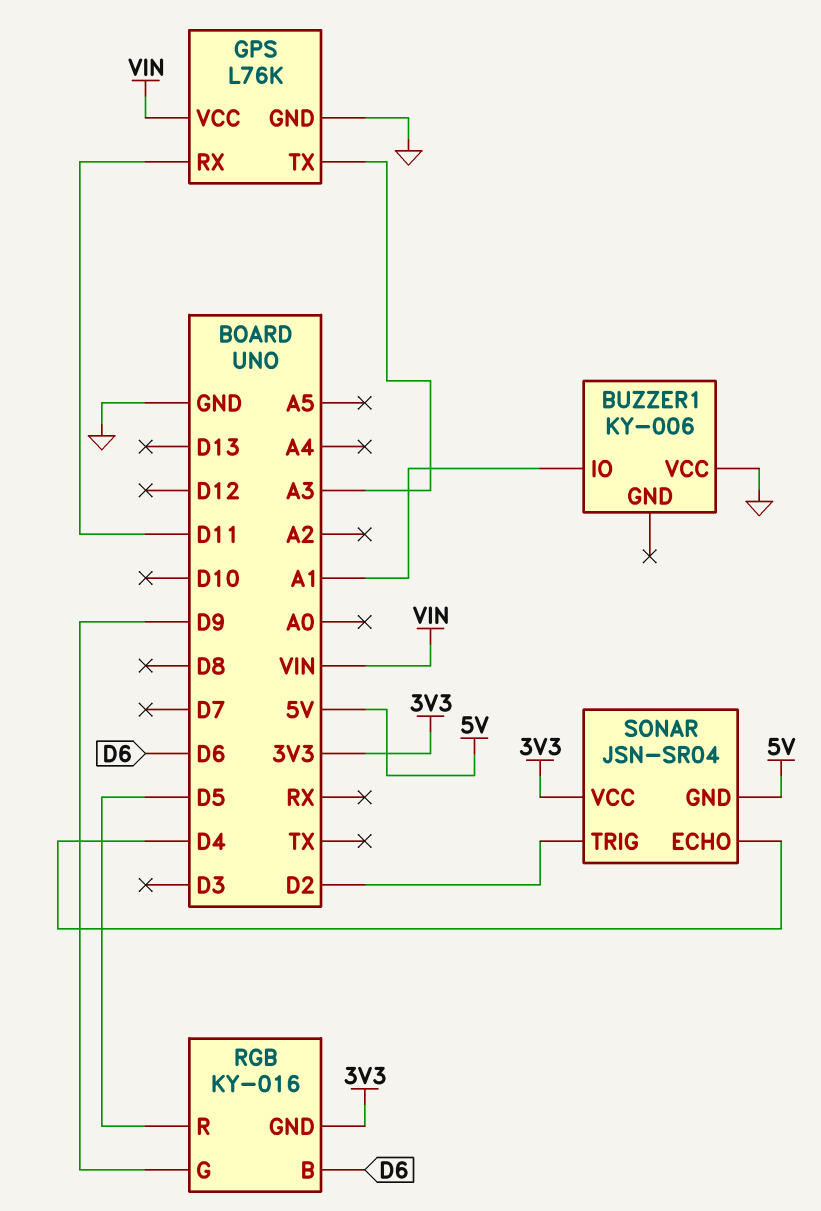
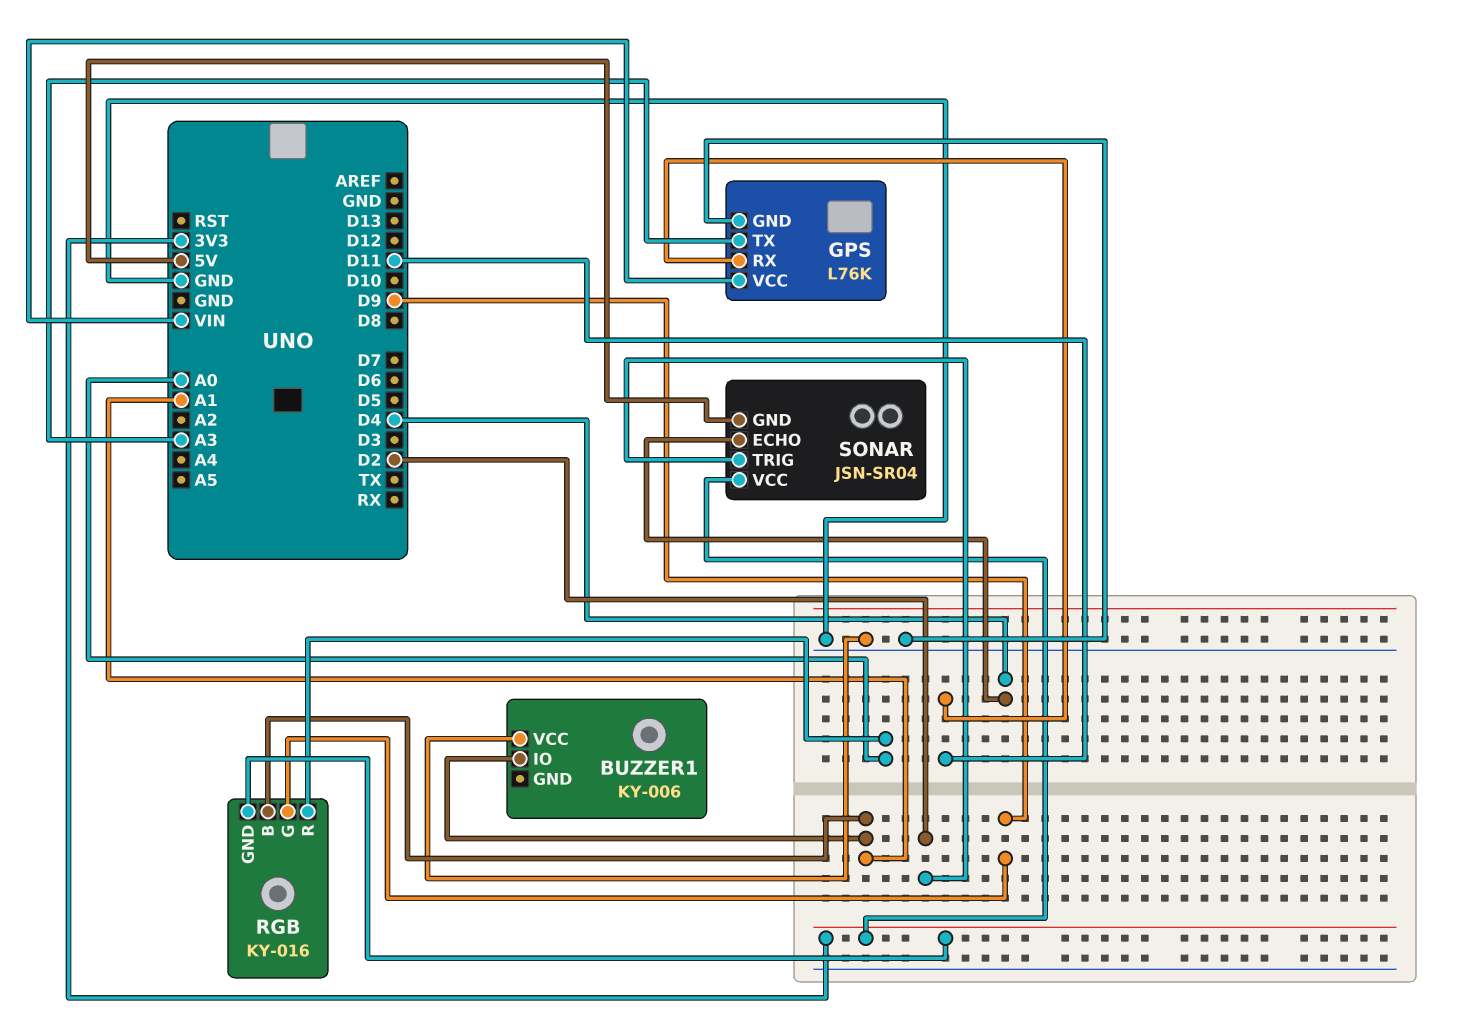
RGB pin B: D6 -> A1
RGB pin R: D5 -> A0

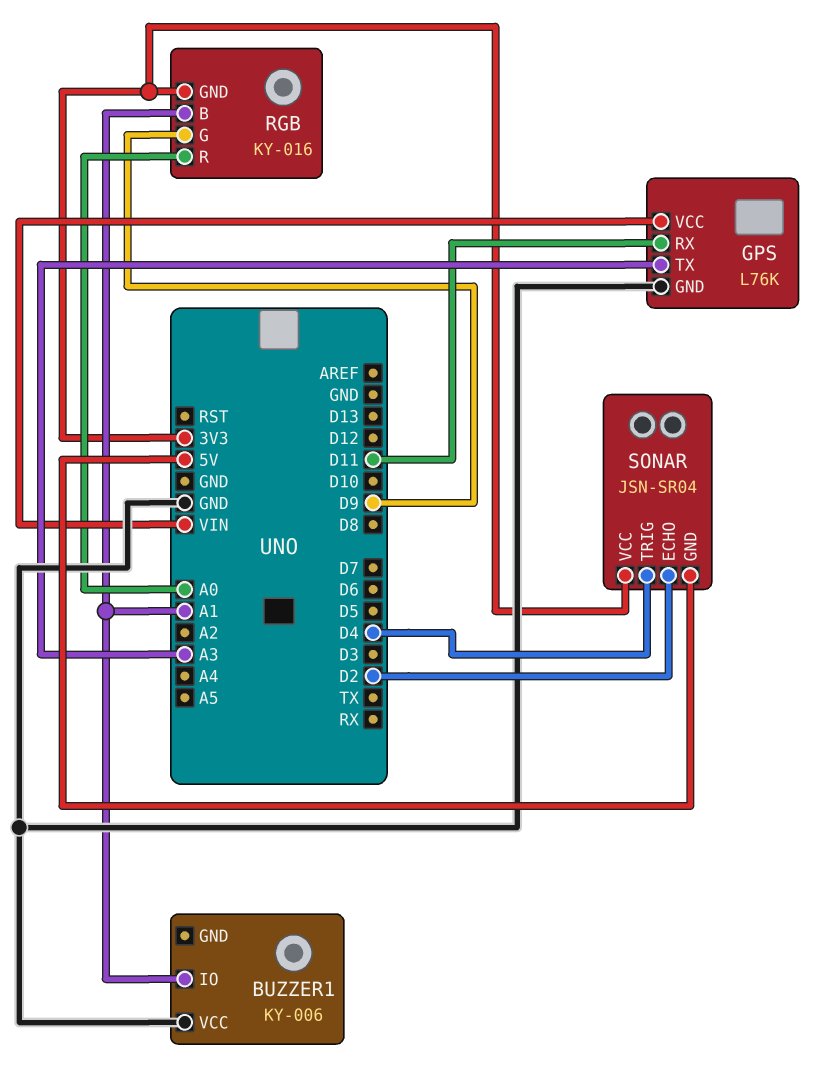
SONAR pin ECHO: D4 -> D2
SONAR pin TRIG: D2 -> D4

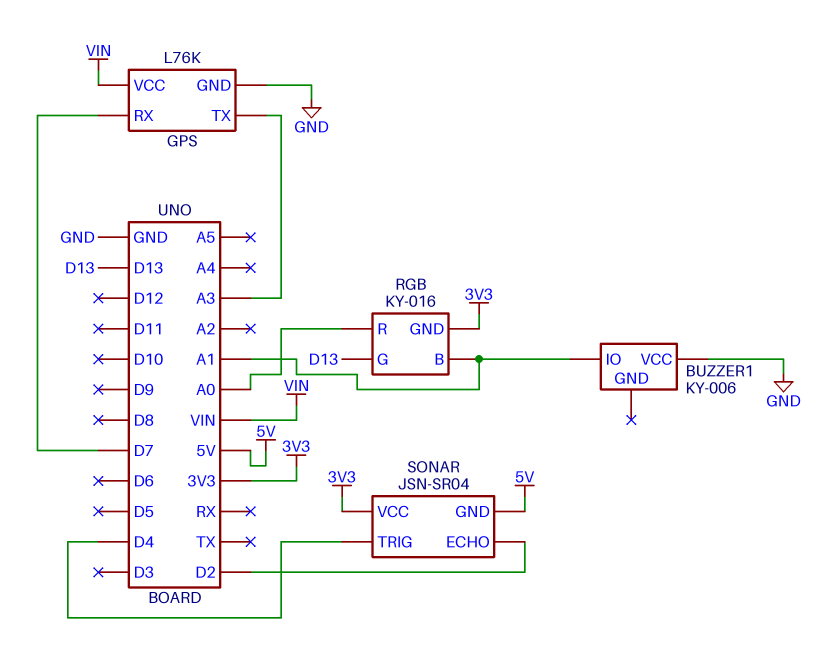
GPS pin RX: D11 -> D7
RGB pin G: D9 -> D13

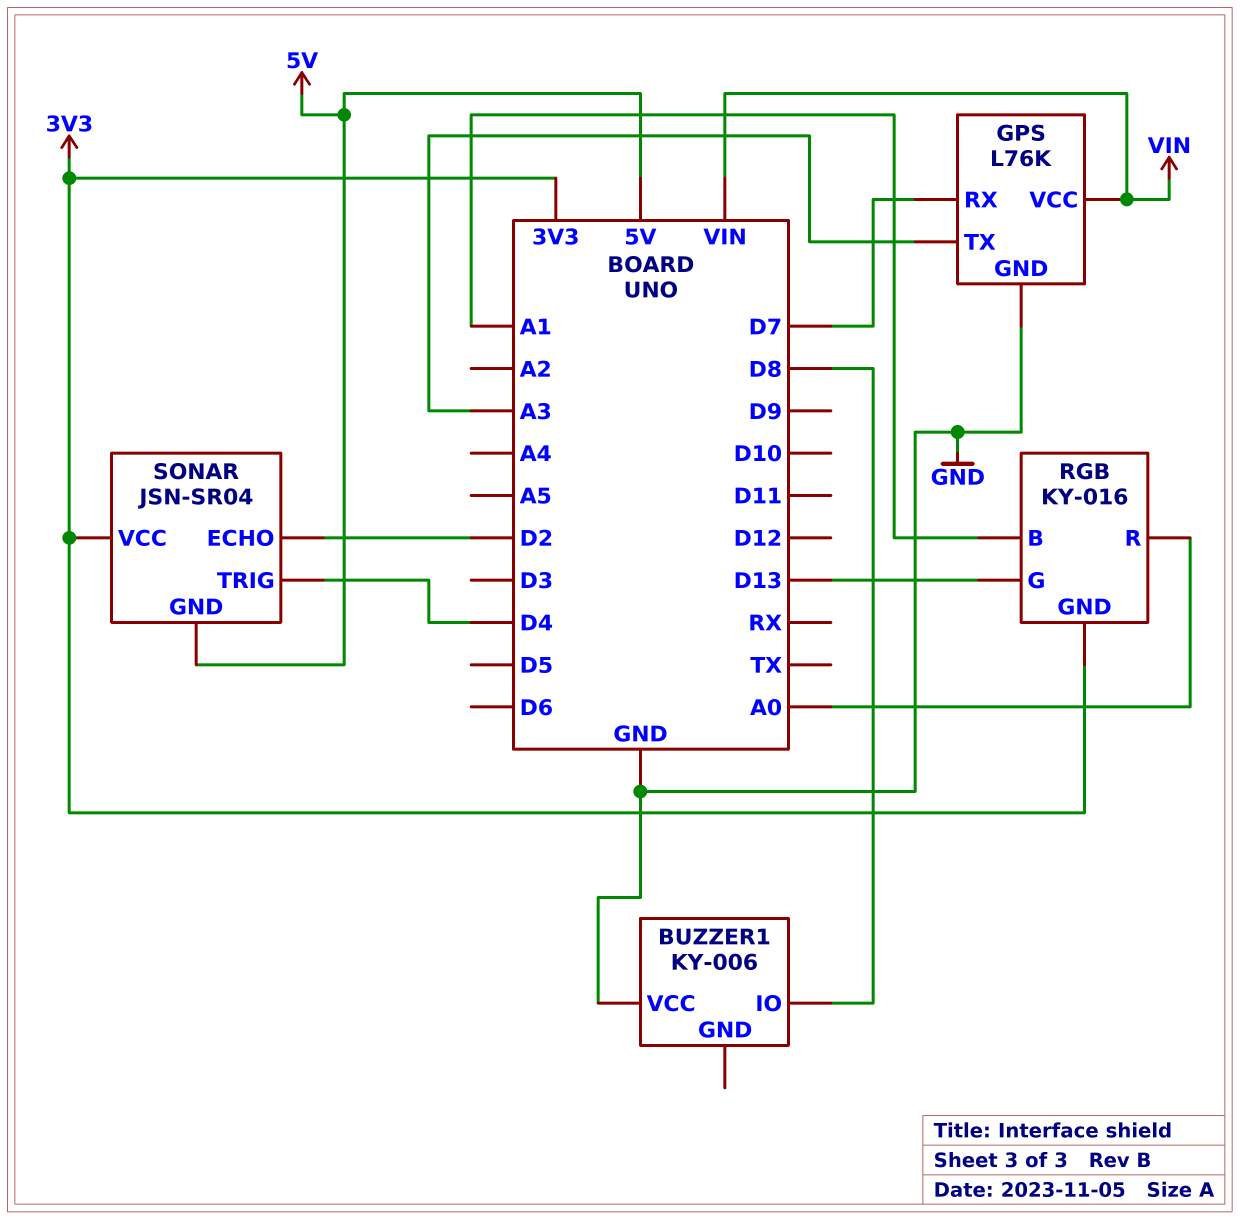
BUZZER1 pin IO: A1 -> D8

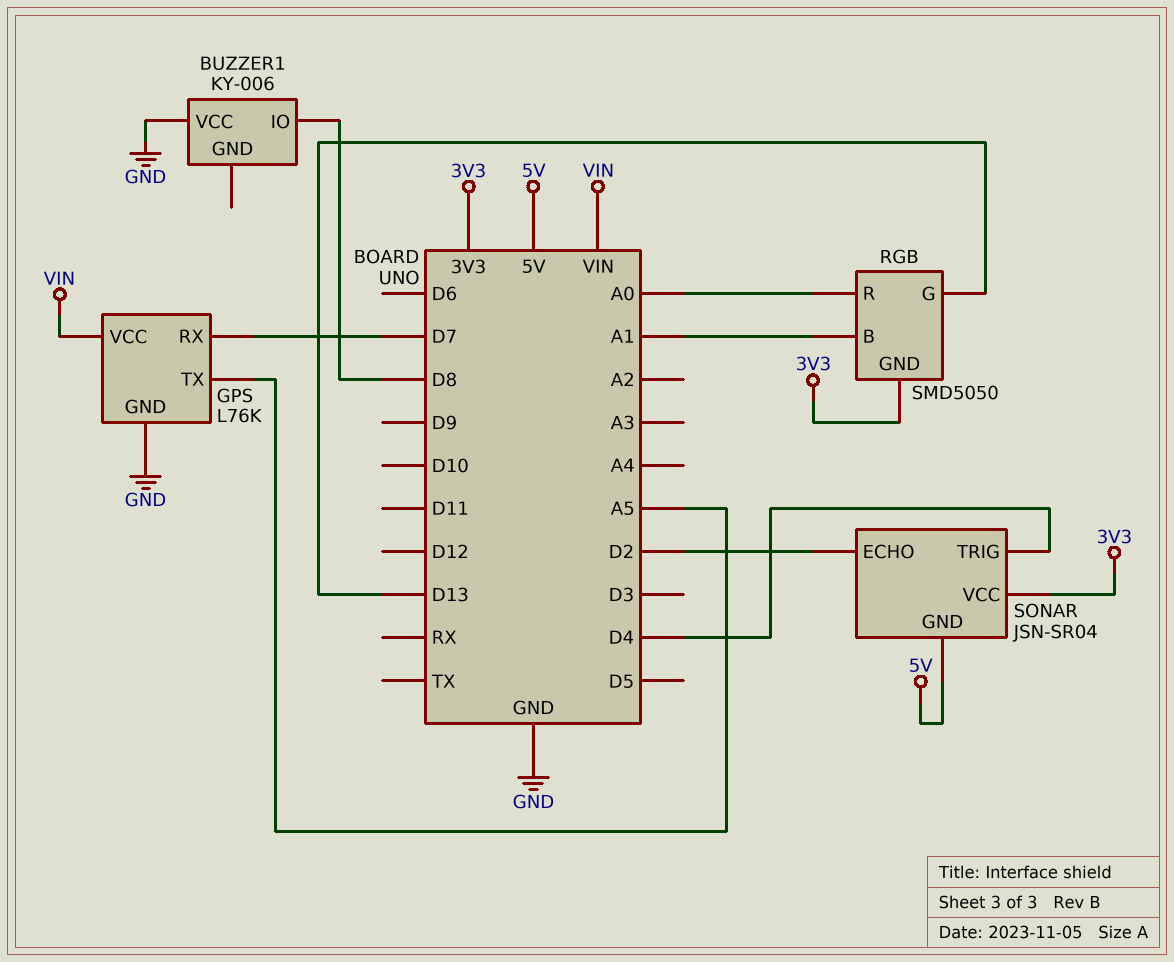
GPS pin TX: A3 -> A5
RGB: KY-016 -> SMD5050

